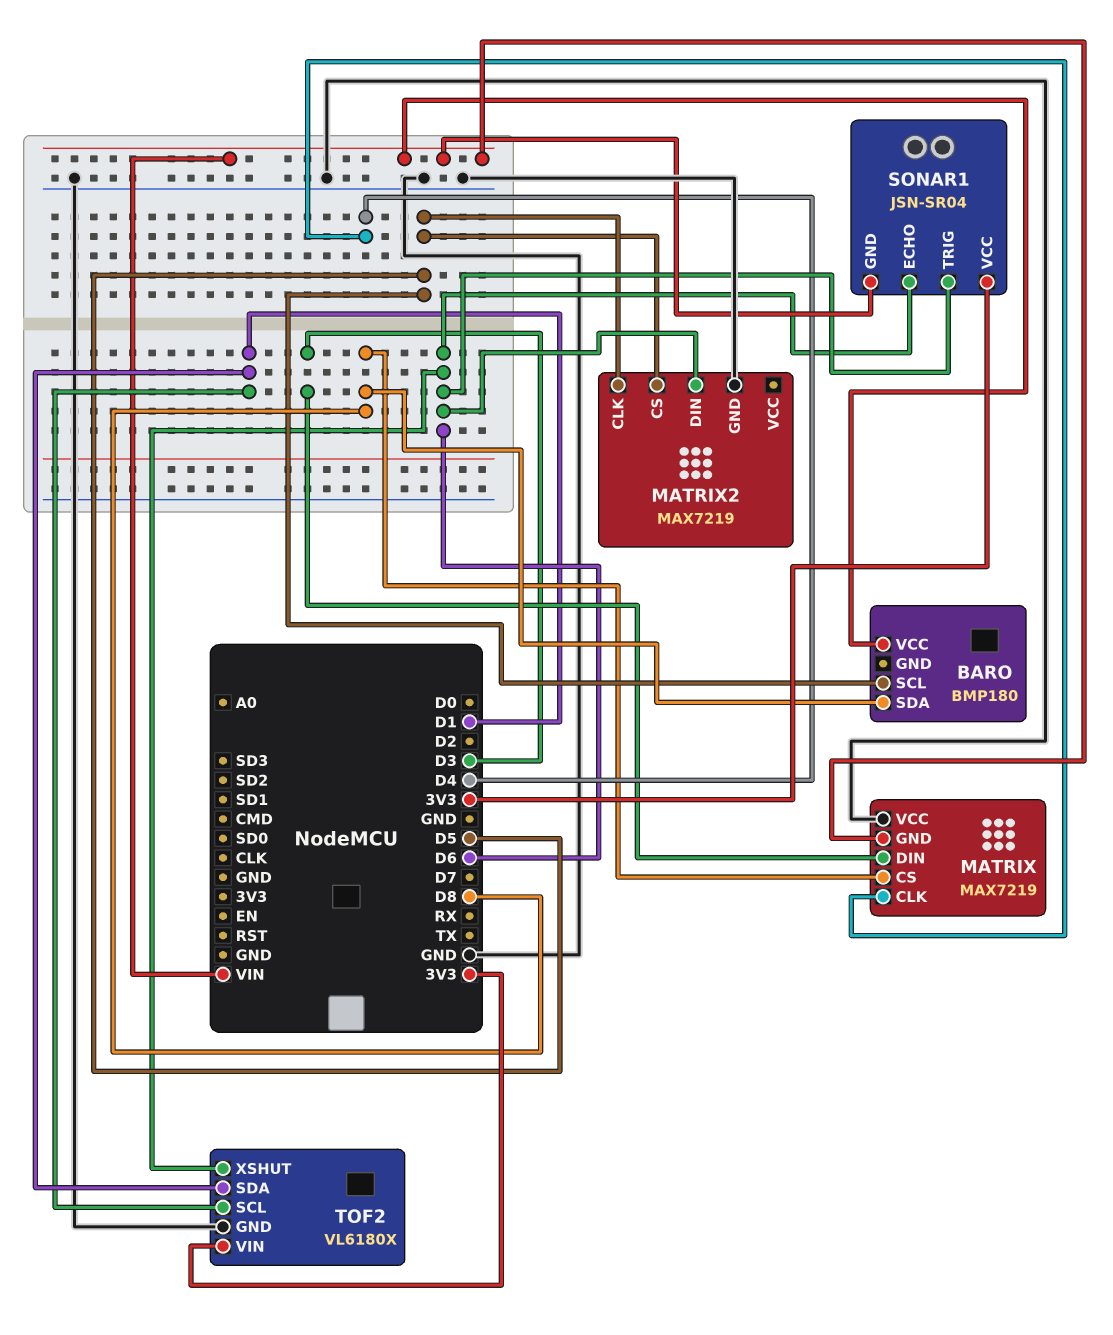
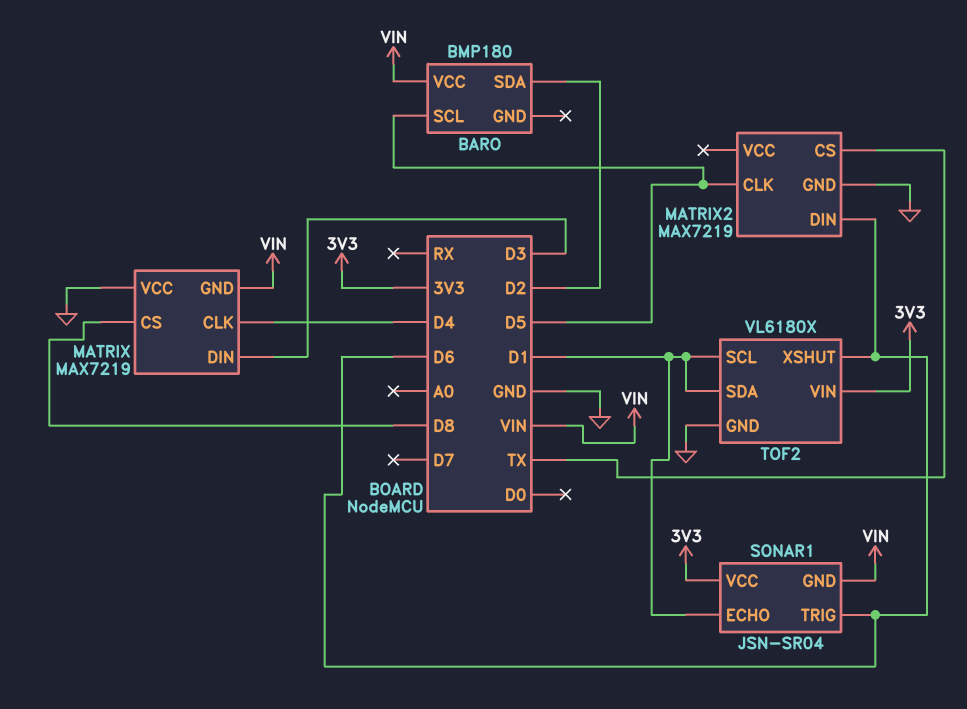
BARO pin SDA: D8 -> D2
MATRIX2 pin CS: D5 -> TX
SONAR1 pin ECHO: D6 -> D1

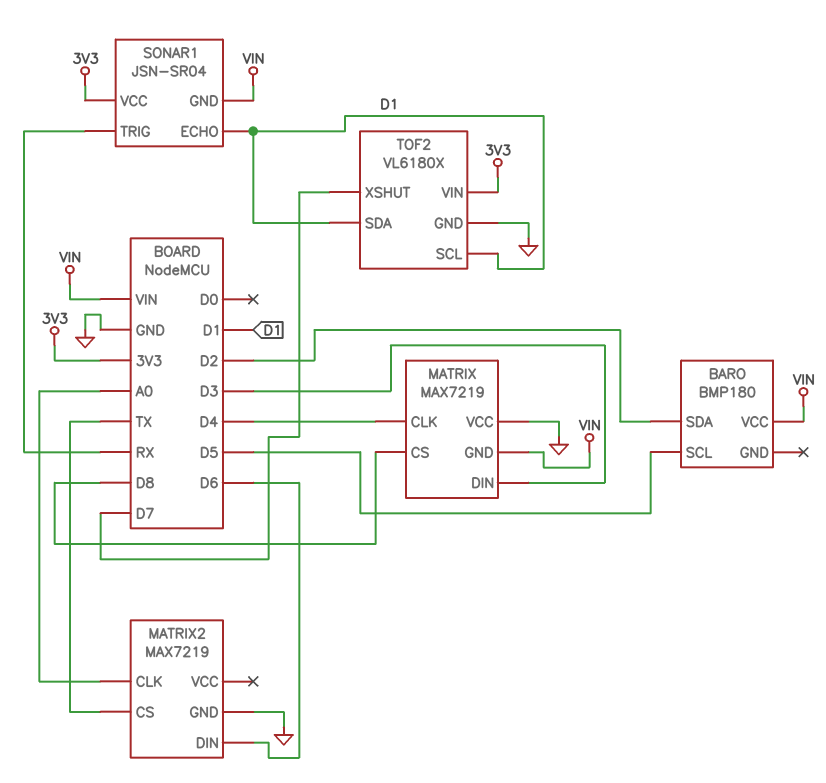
MATRIX2 pin CLK: D5 -> A0
SONAR1 pin TRIG: D6 -> RX
TOF2 pin XSHUT: D6 -> D7

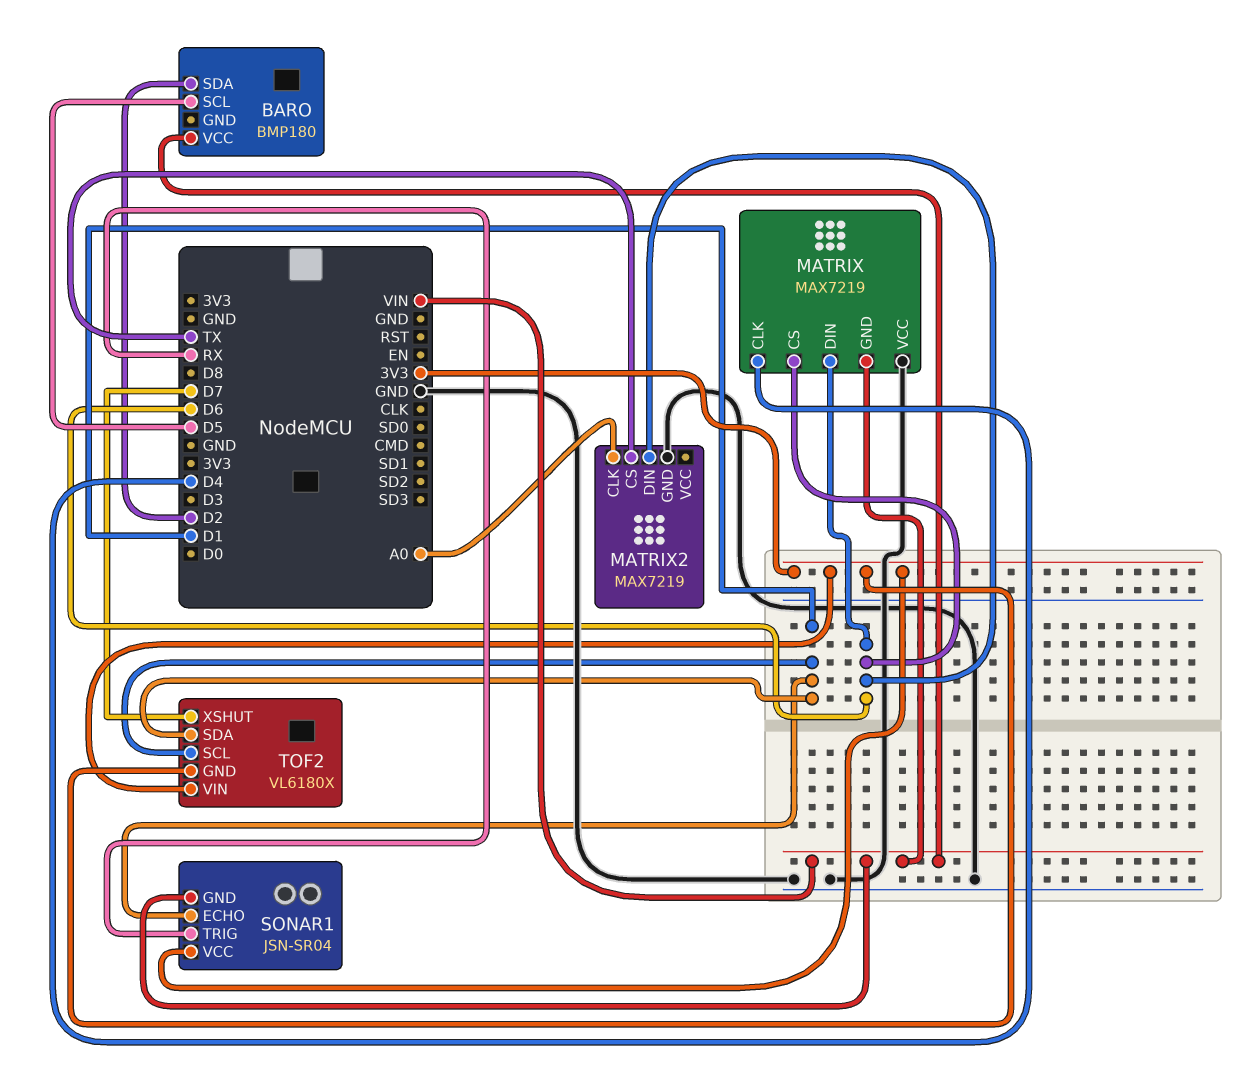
MATRIX pin CS: D8 -> D6
MATRIX pin DIN: D3 -> D6
TOF2 pin GND: GND -> 3V3

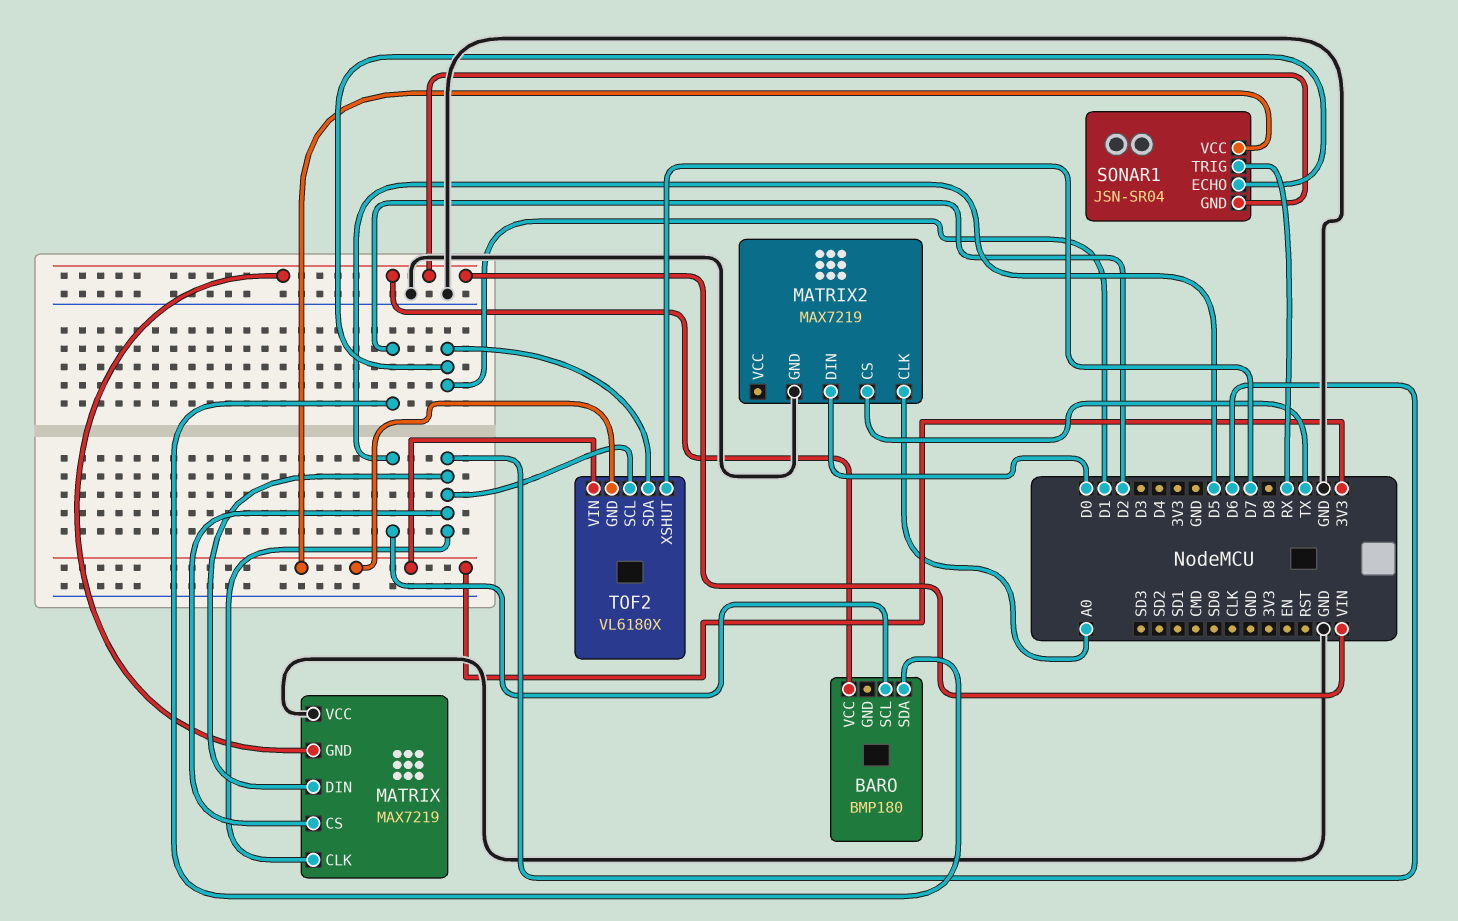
MATRIX pin CLK: D4 -> D6
MATRIX2 pin DIN: D6 -> D0
TOF2 pin SCL: D1 -> D6

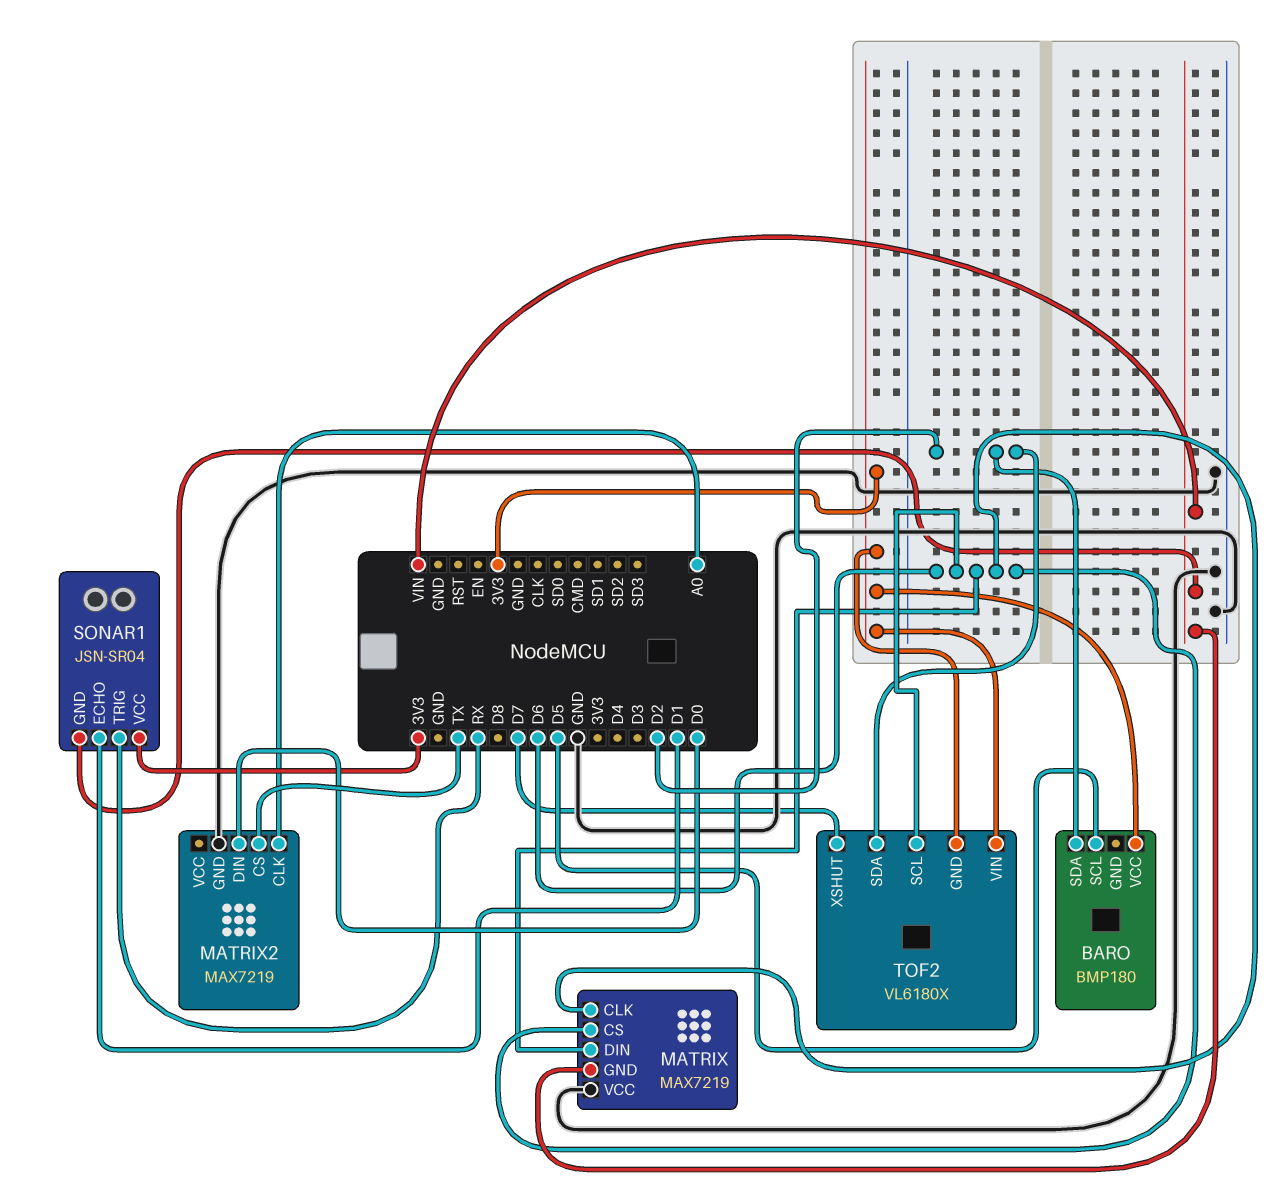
BARO pin VCC: VIN -> 3V3
TOF2 pin SDA: D1 -> D2

